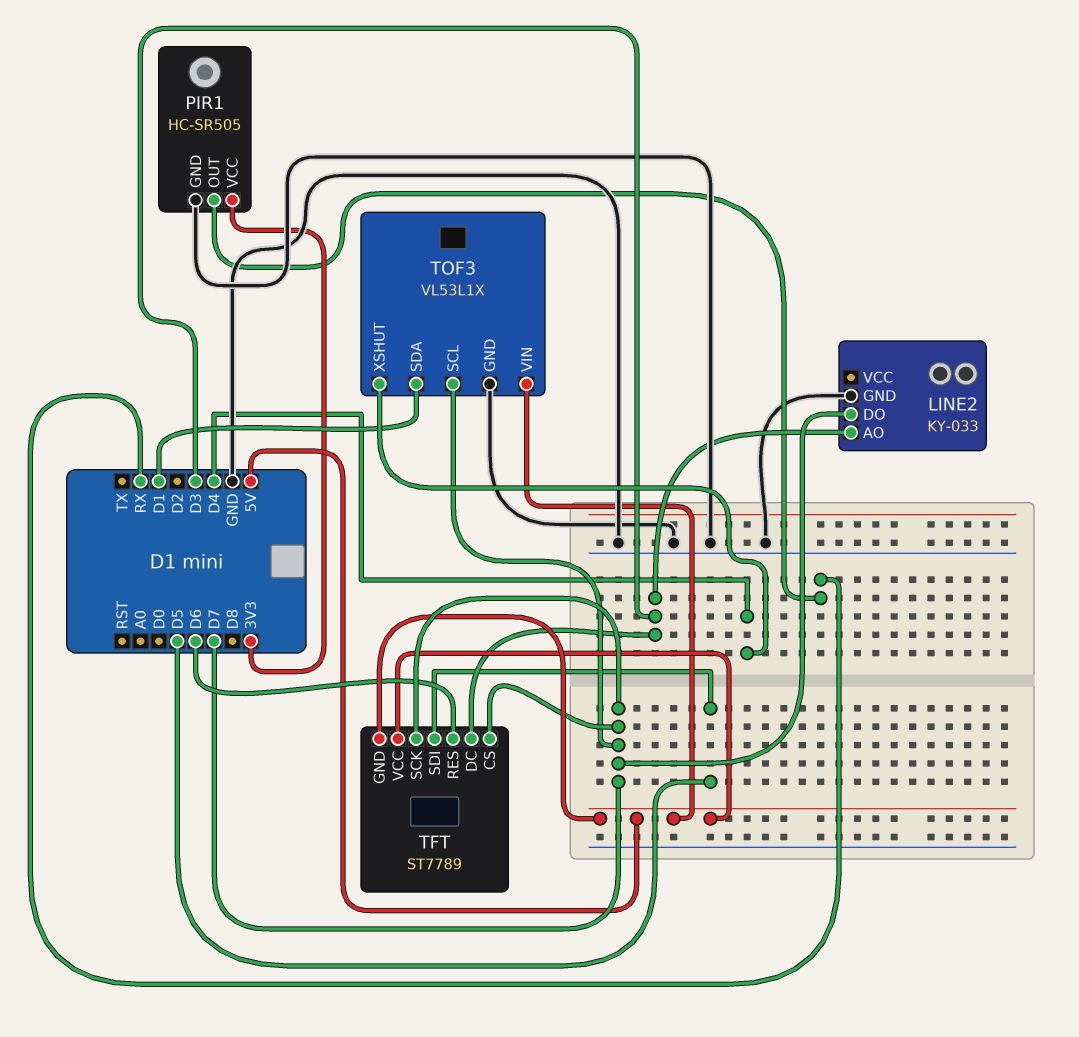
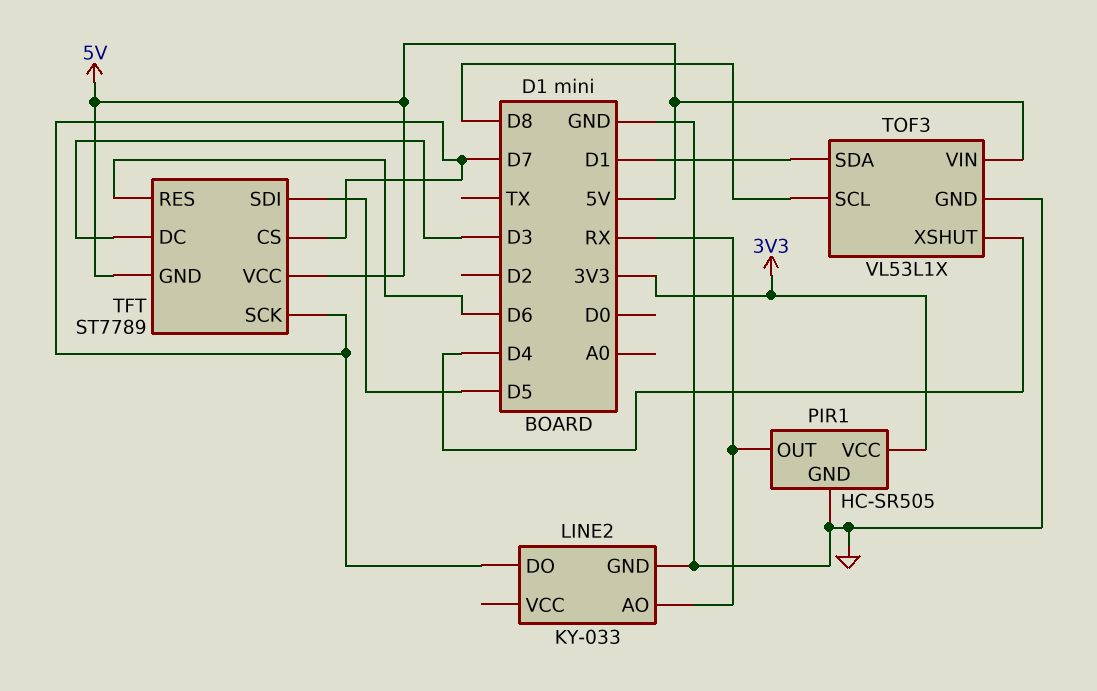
LINE2 pin AO: D3 -> RX
TOF3 pin SCL: D7 -> D8

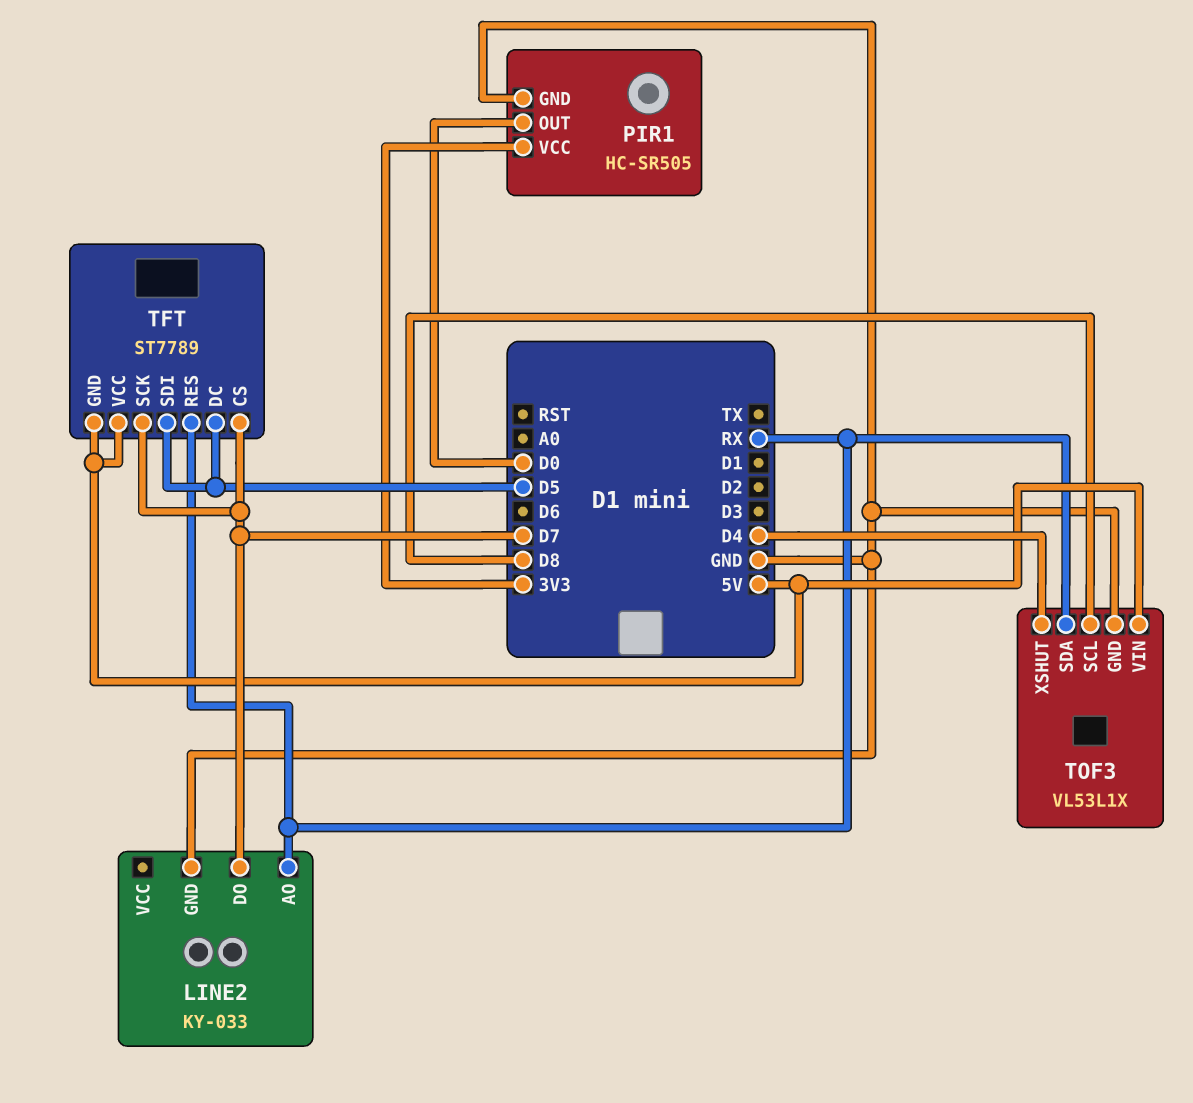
PIR1 pin OUT: RX -> D0
TFT pin DC: D3 -> D5
TFT pin RES: D6 -> RX
TOF3 pin SDA: D1 -> RX

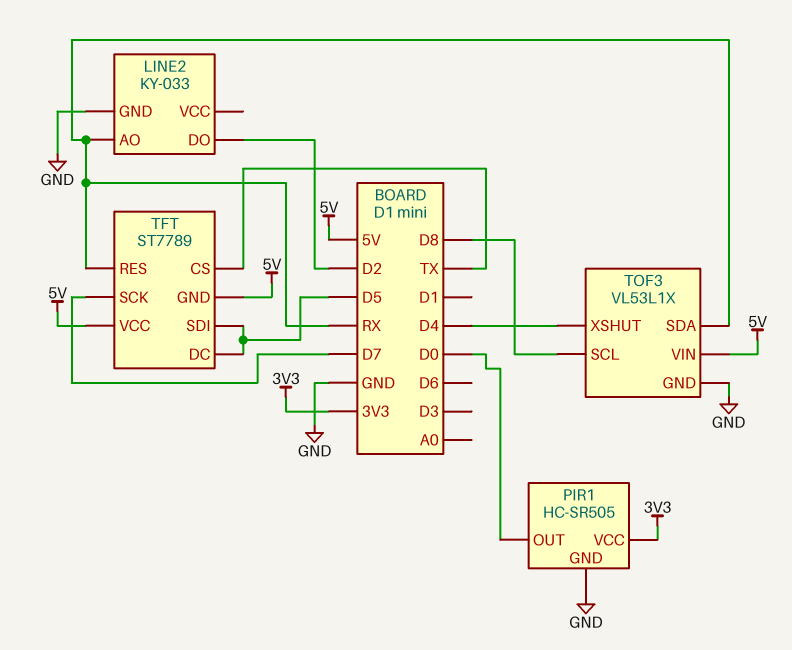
LINE2 pin DO: D7 -> D2
TFT pin CS: D7 -> TX

